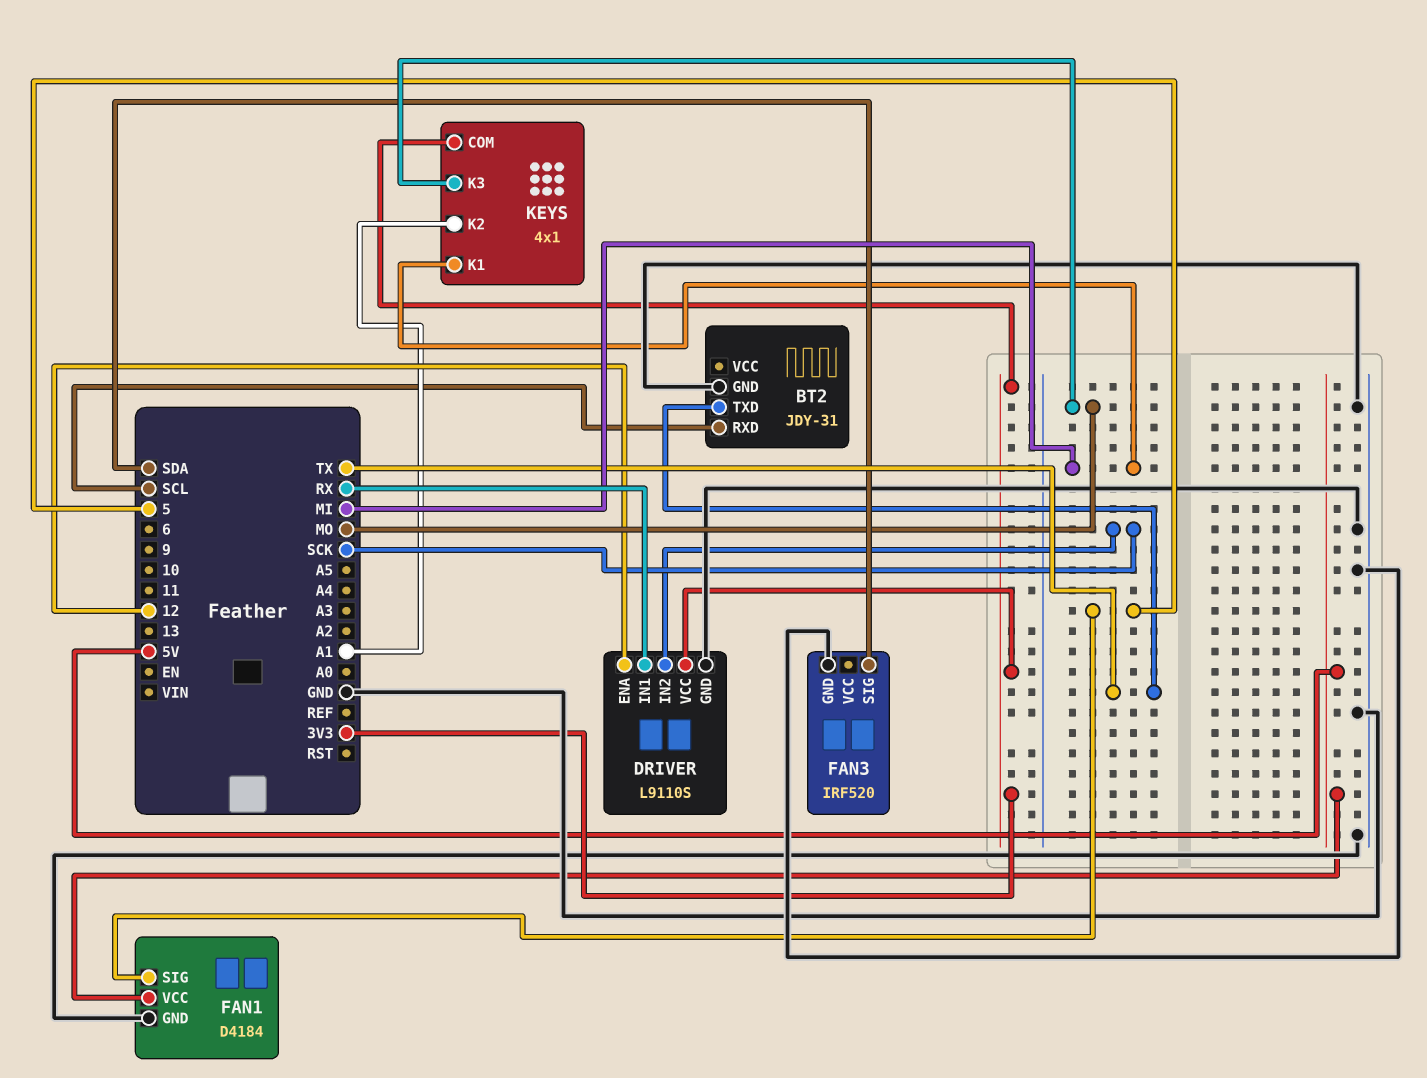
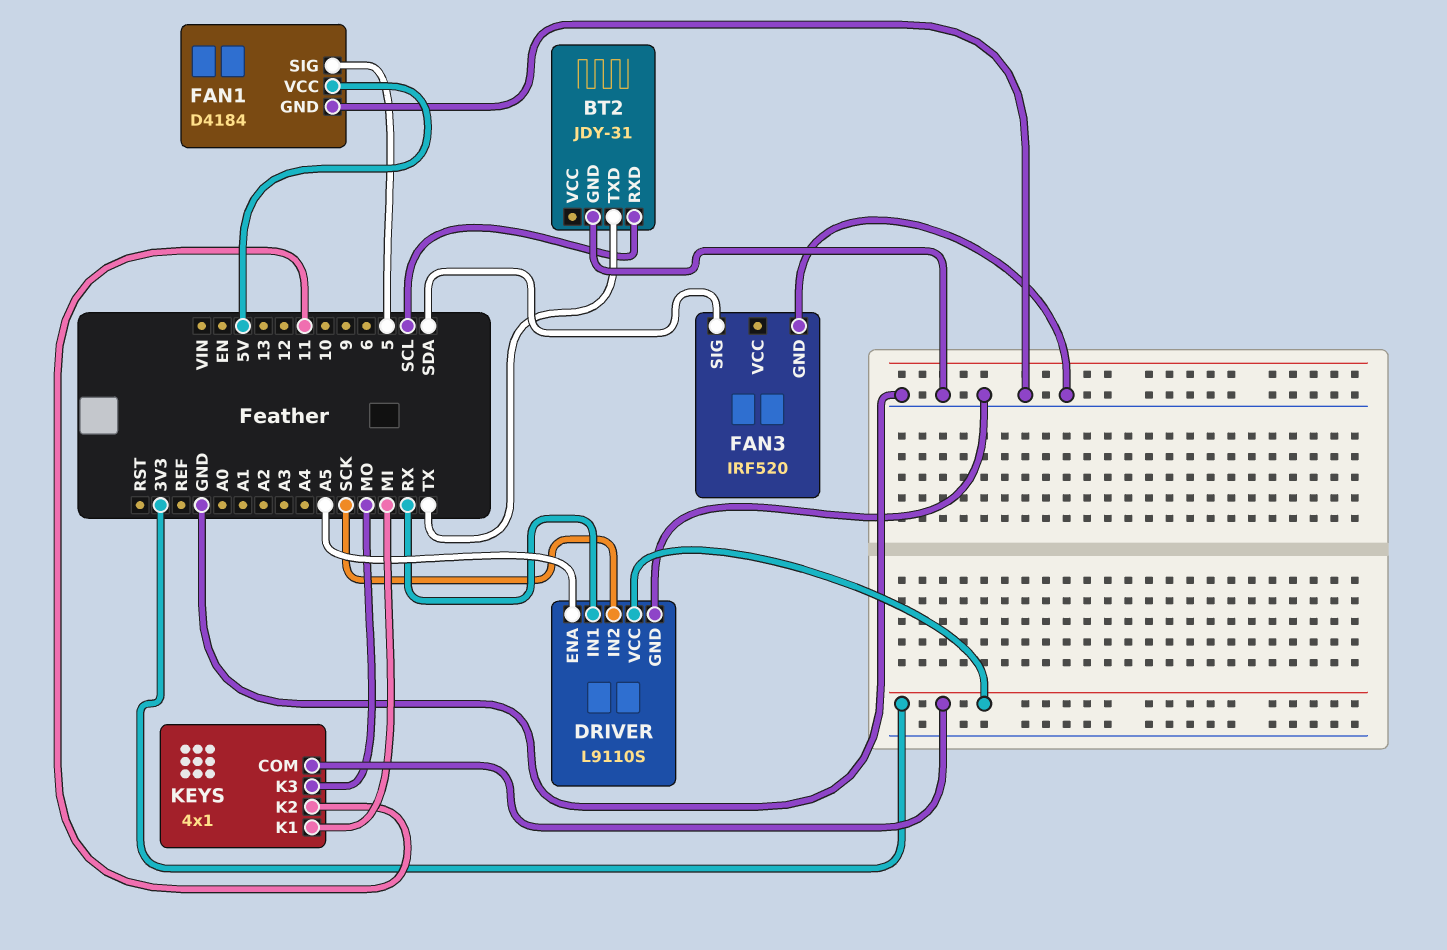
DRIVER pin ENA: 12 -> A5
KEYS pin K2: A1 -> 11

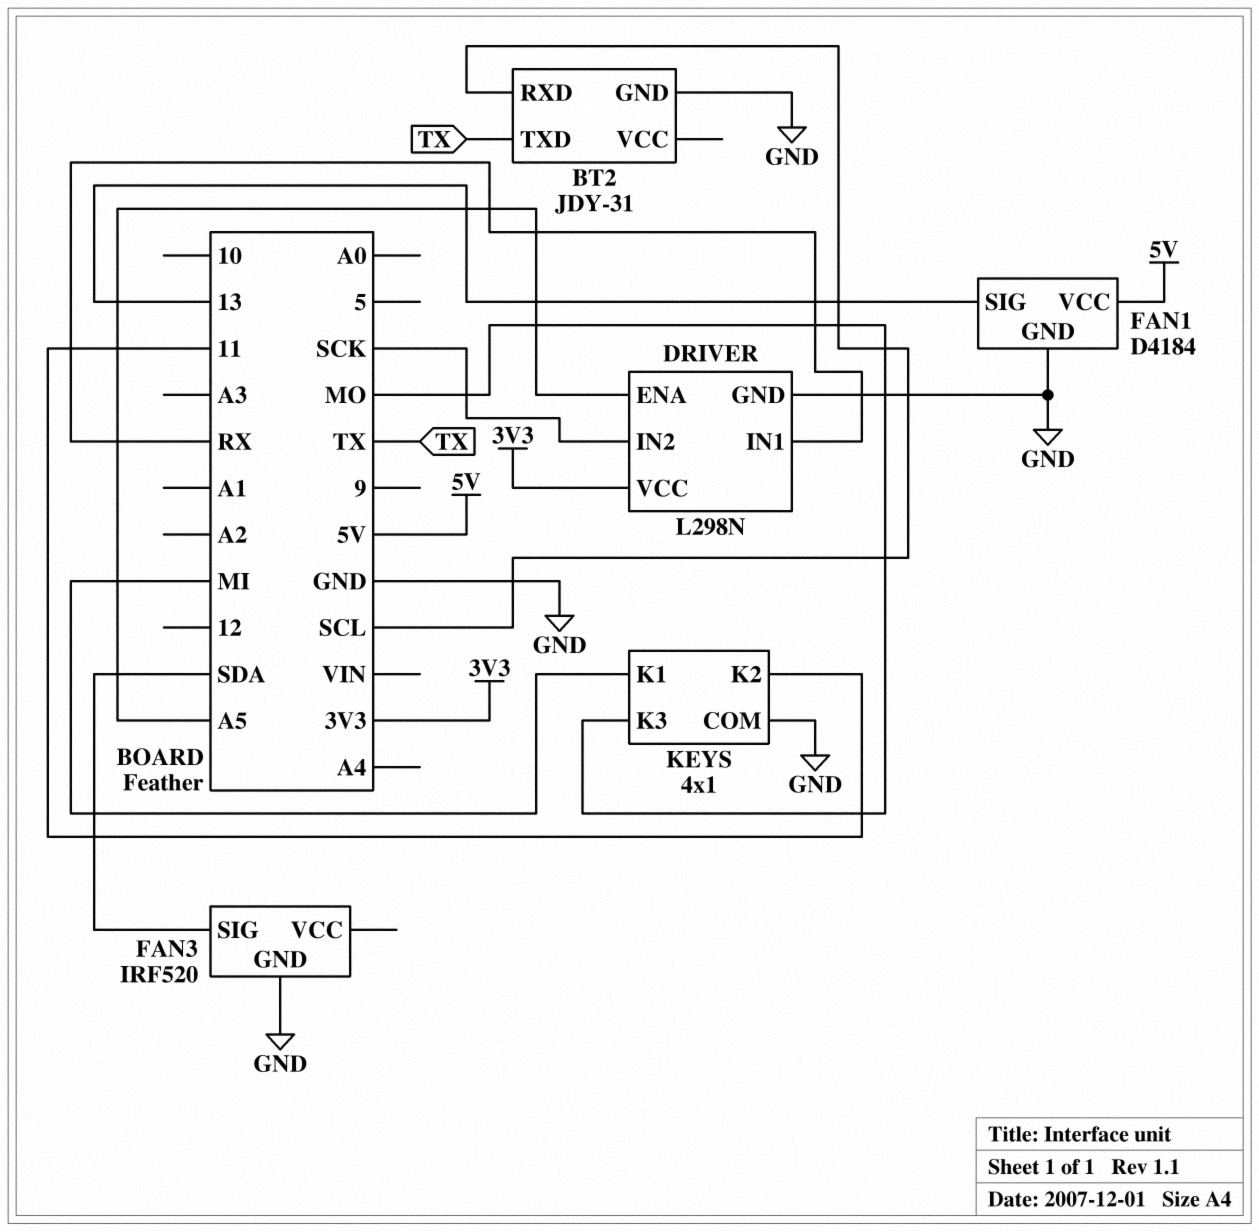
DRIVER: L9110S -> L298N
FAN1 pin SIG: 5 -> 13
KEYS pin COM: 3V3 -> GND

